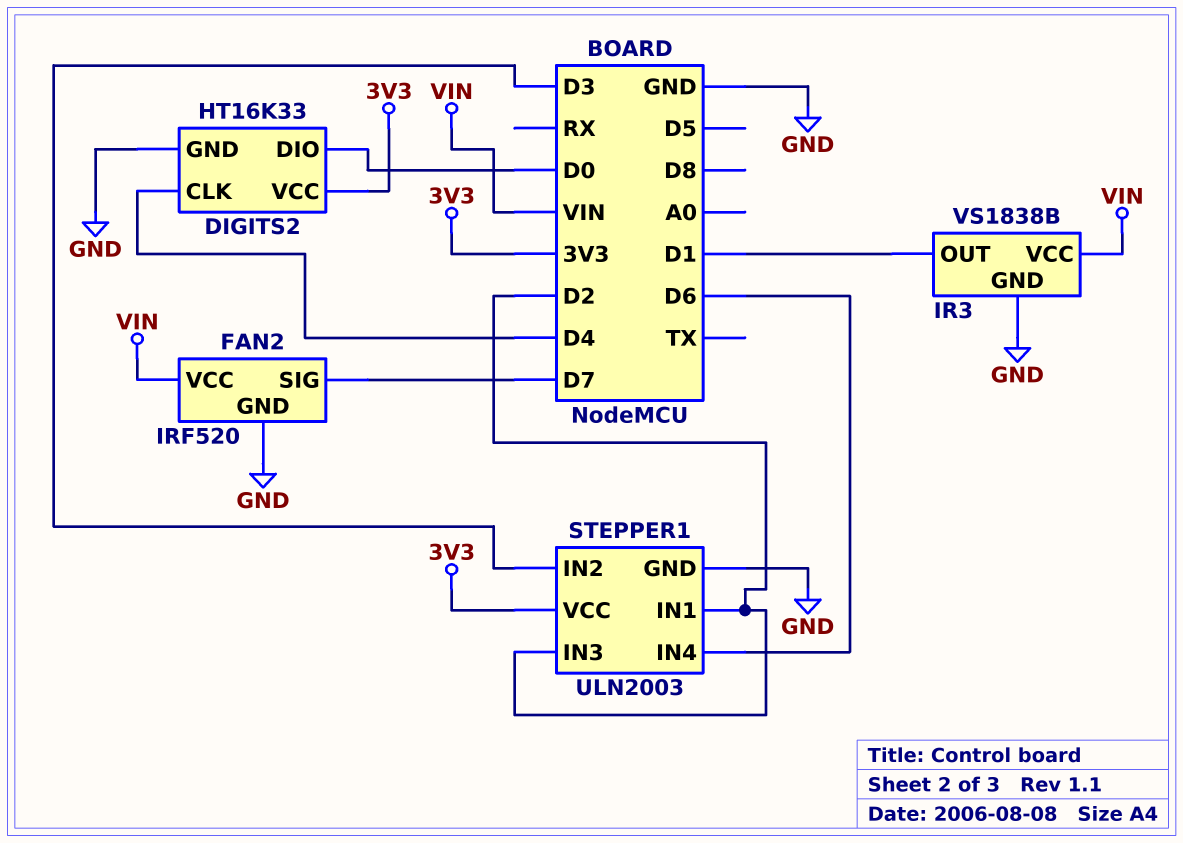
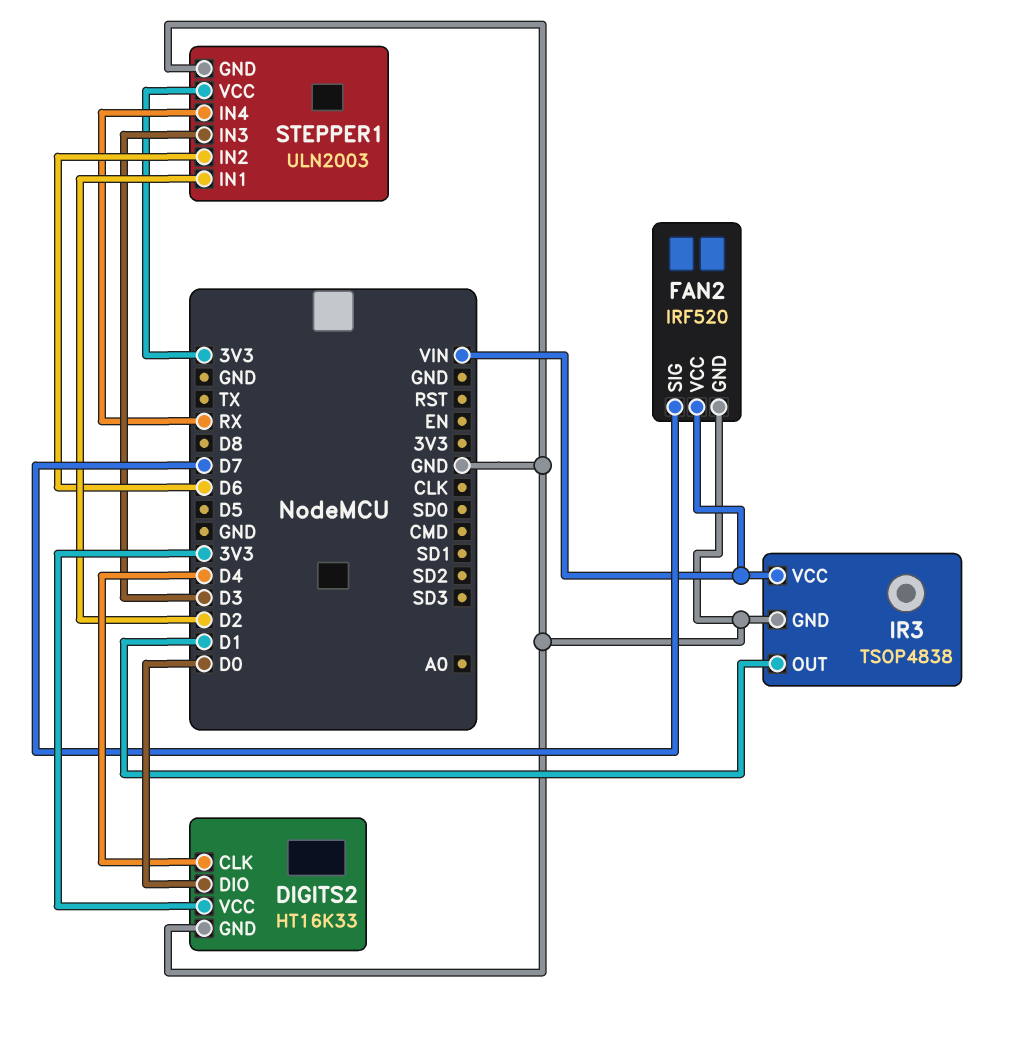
IR3: VS1838B -> TSOP4838
STEPPER1 pin IN2: D3 -> D6
STEPPER1 pin IN3: D2 -> D3
STEPPER1 pin IN4: D6 -> RX

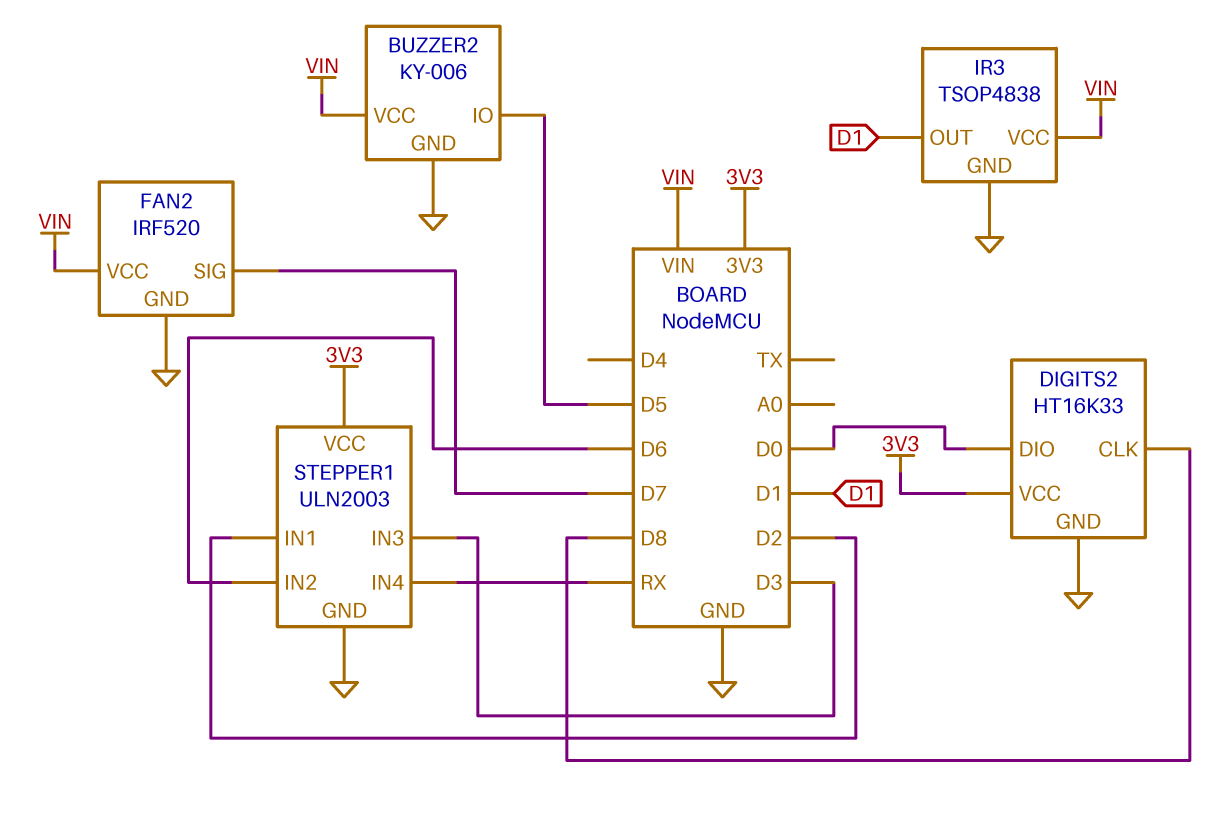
BUZZER2: none -> KY-006
BUZZER2 pin GND: none -> GND
BUZZER2 pin IO: none -> D5
BUZZER2 pin VCC: none -> VIN
DIGITS2 pin CLK: D4 -> D8

